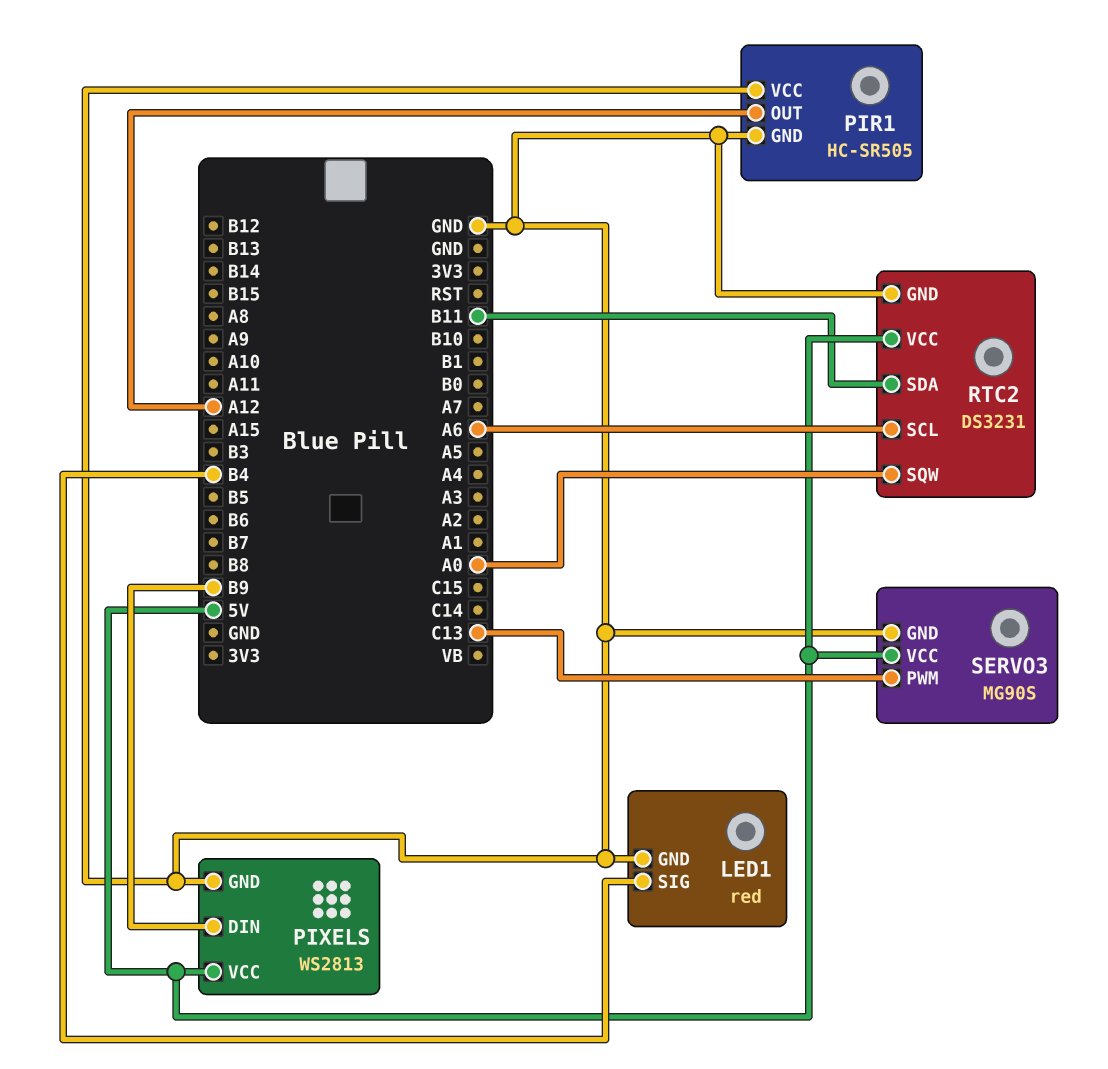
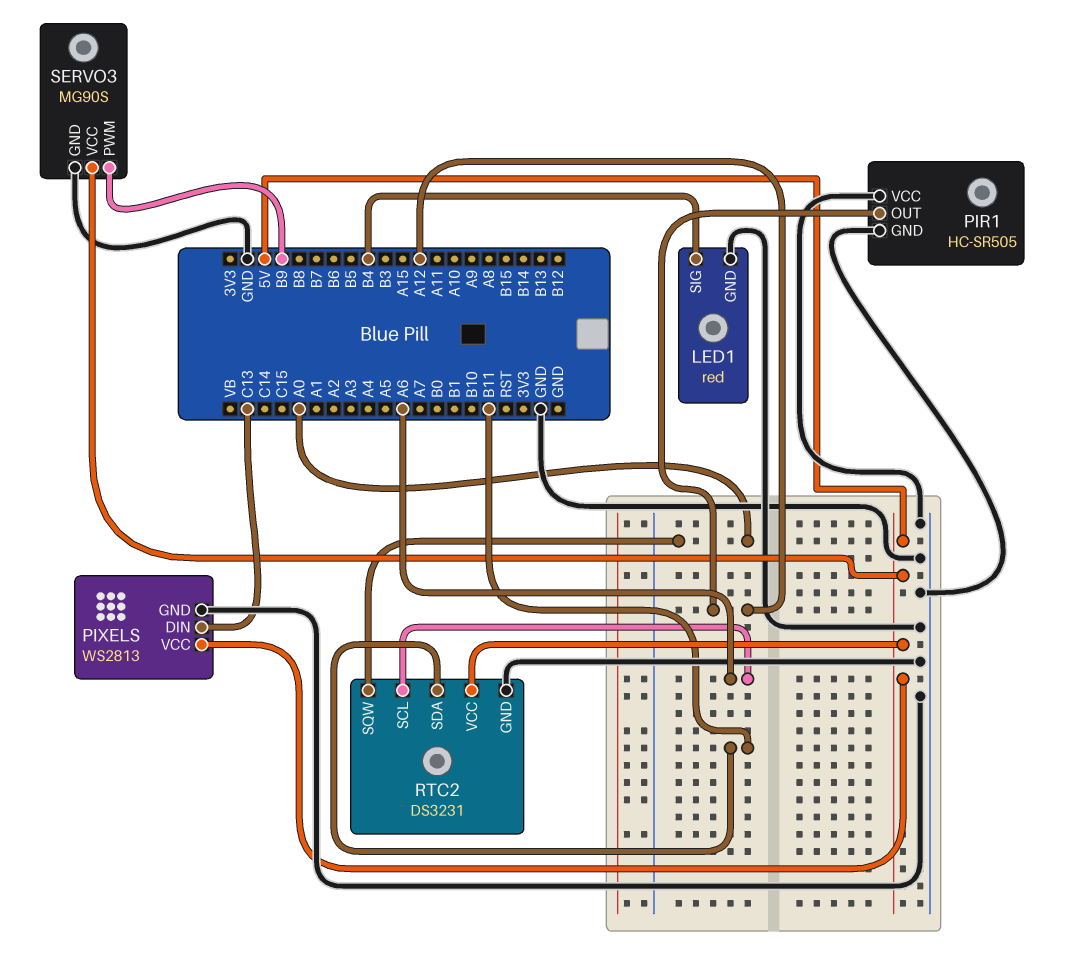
PIXELS pin DIN: B9 -> C13
SERVO3 pin PWM: C13 -> B9

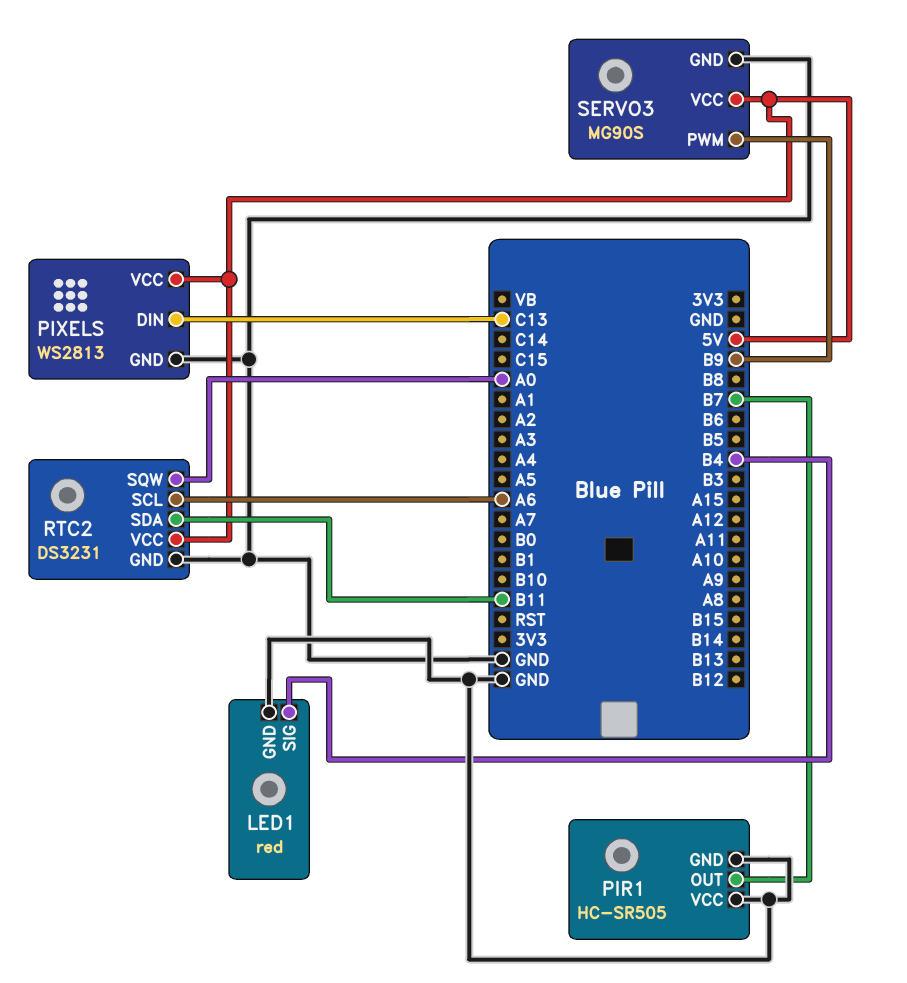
PIR1 pin OUT: A12 -> B7

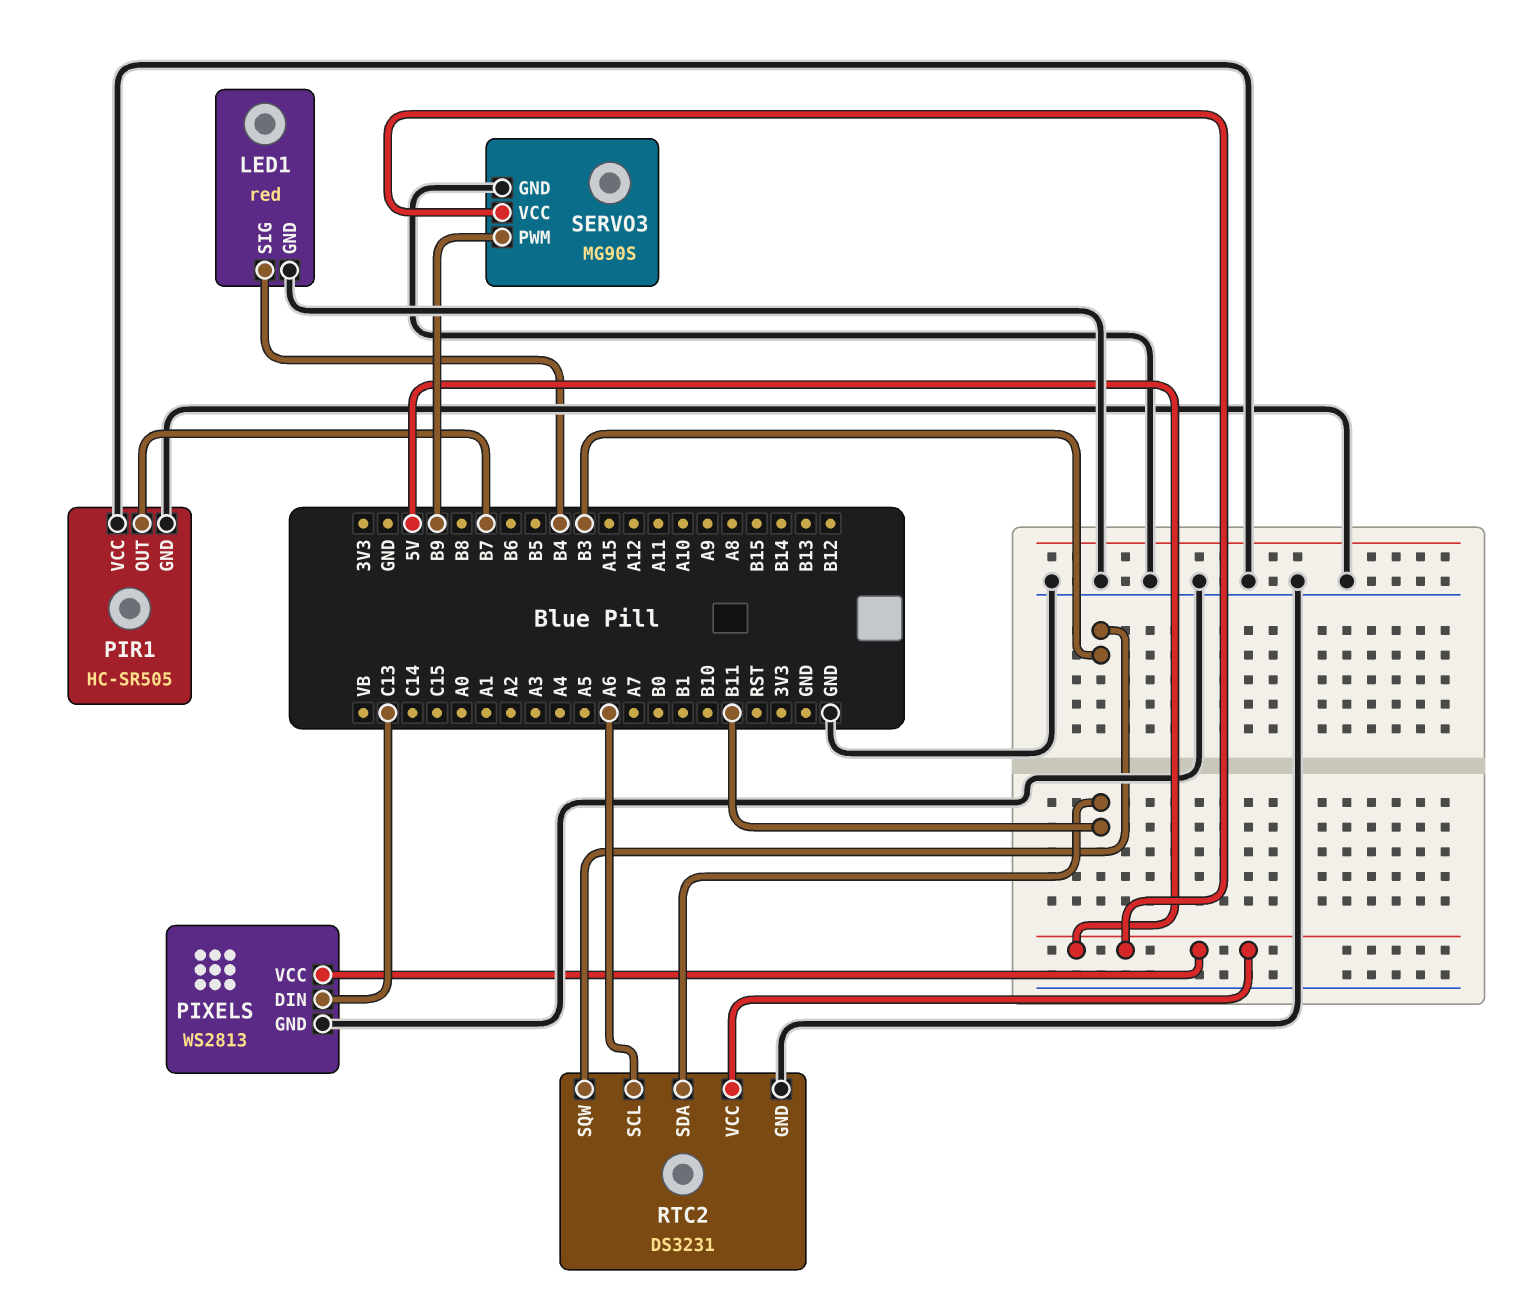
RTC2 pin SQW: A0 -> B3

